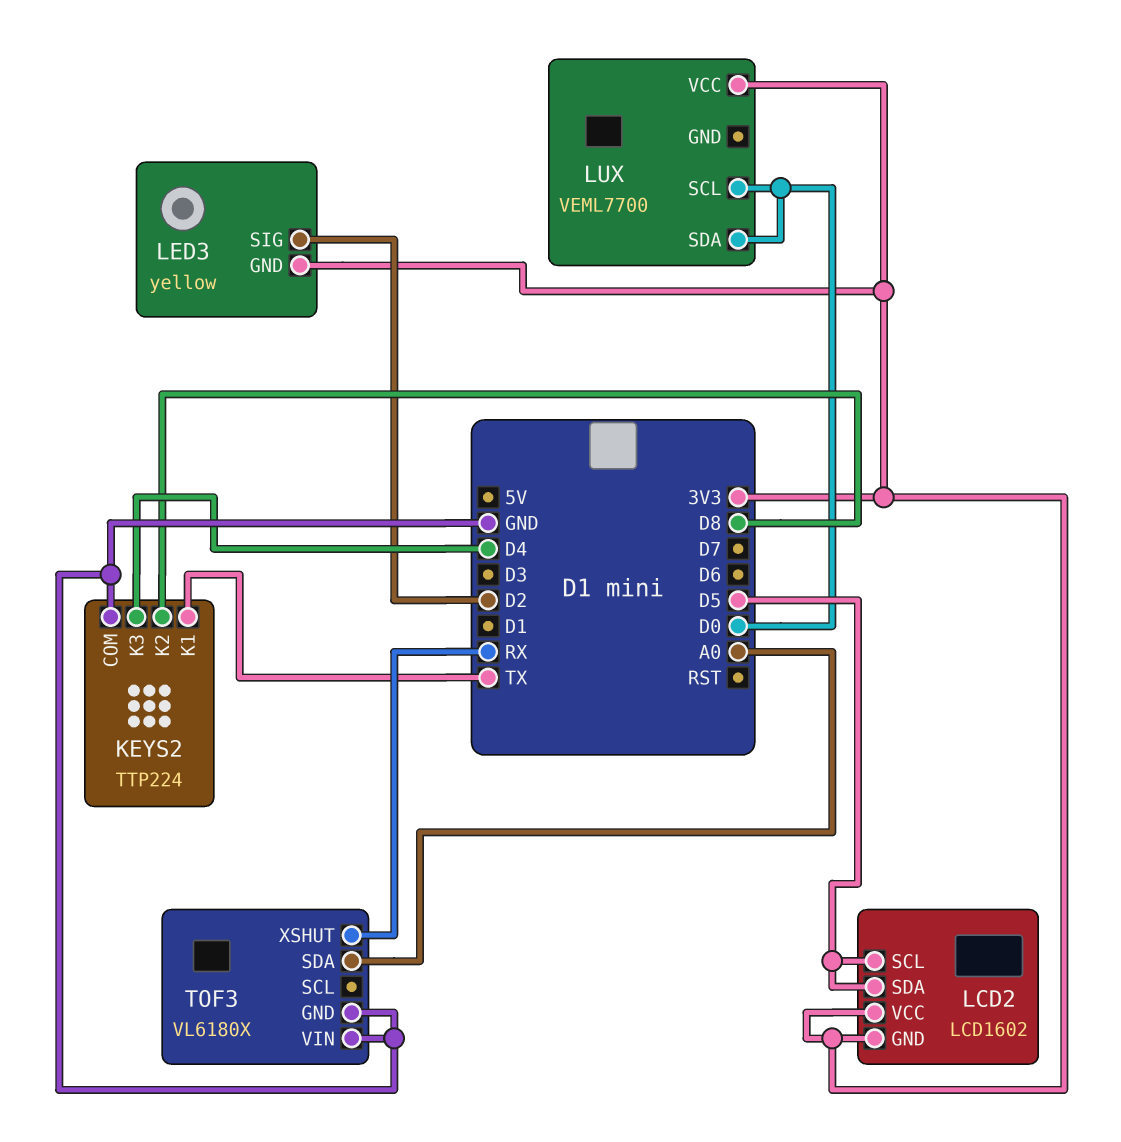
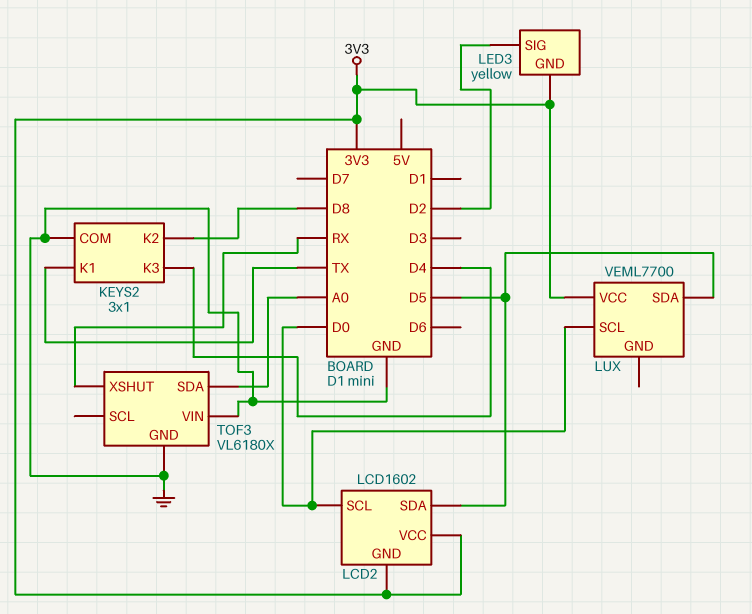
KEYS2: TTP224 -> 3x1
LCD2 pin SCL: D5 -> D0
LUX pin SDA: D0 -> D5

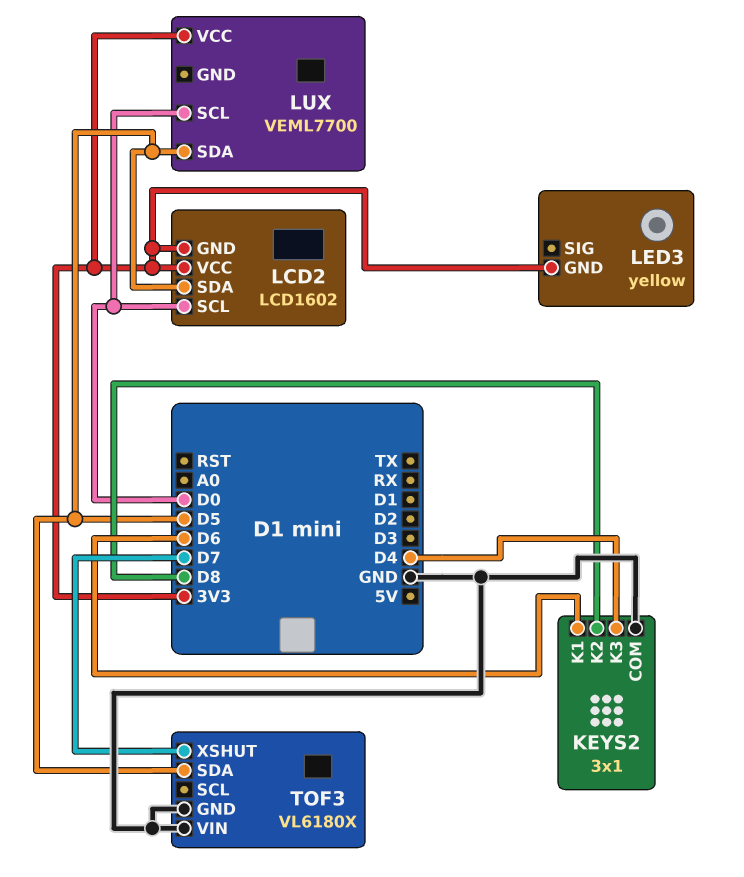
KEYS2 pin K1: TX -> D6
LED3 pin SIG: D2 -> none
TOF3 pin SDA: A0 -> D5
TOF3 pin XSHUT: RX -> D7

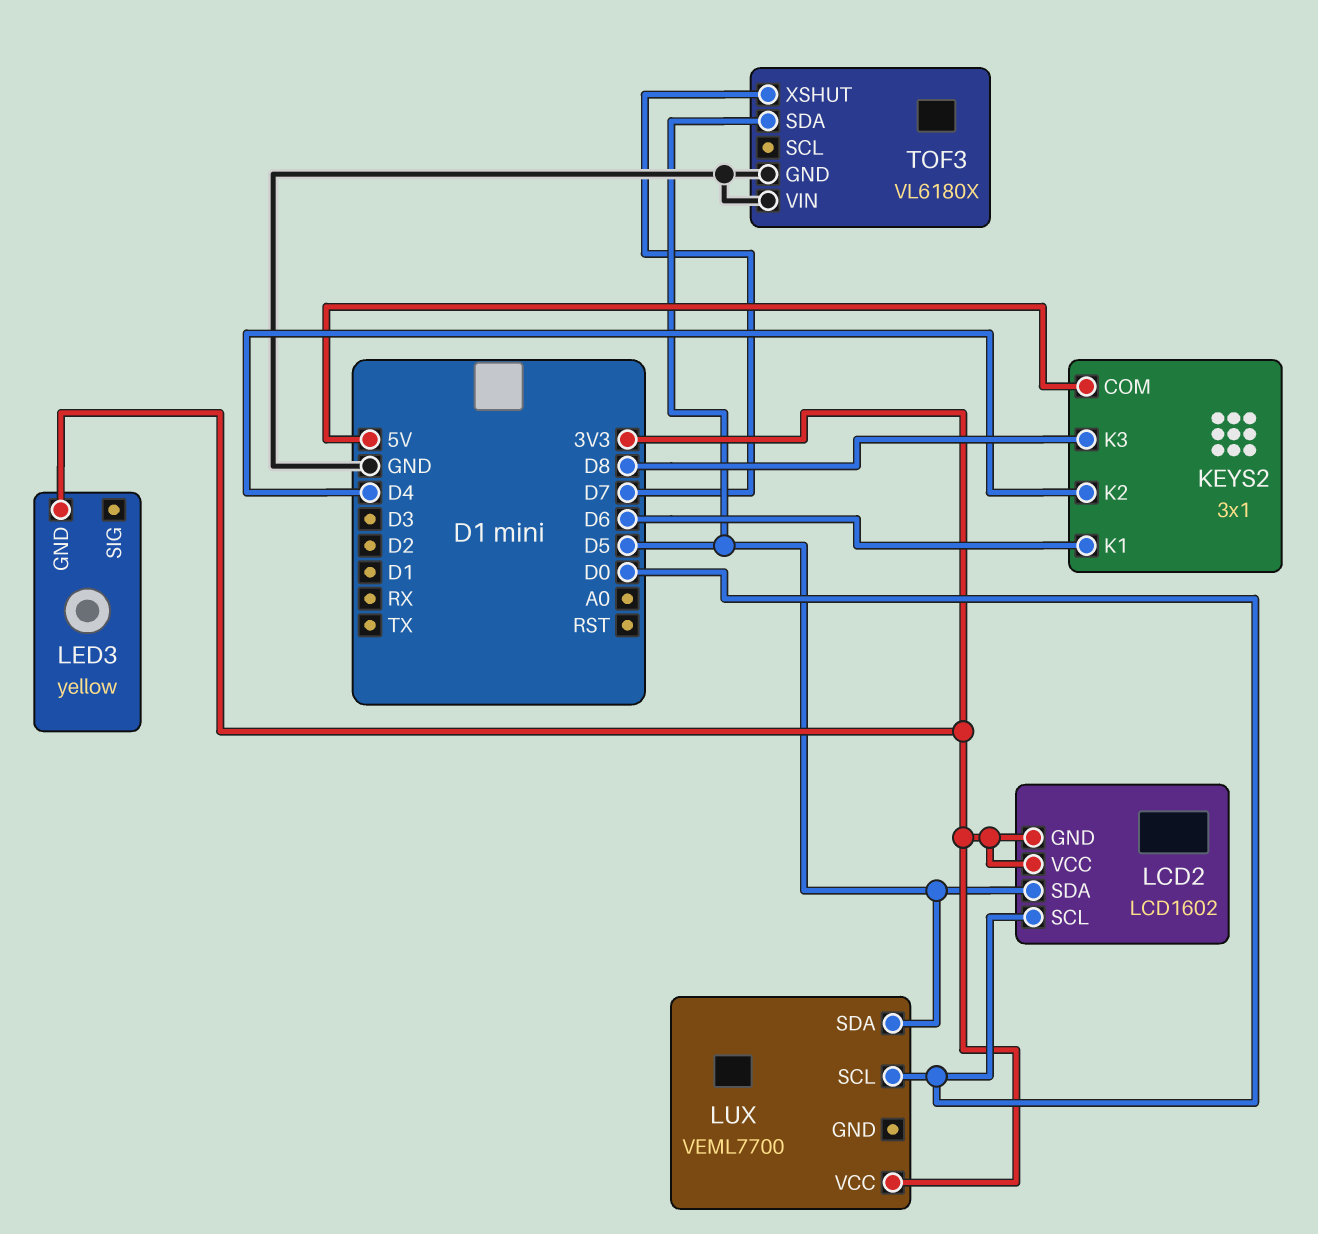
KEYS2 pin COM: GND -> 5V
KEYS2 pin K2: D8 -> D4
KEYS2 pin K3: D4 -> D8

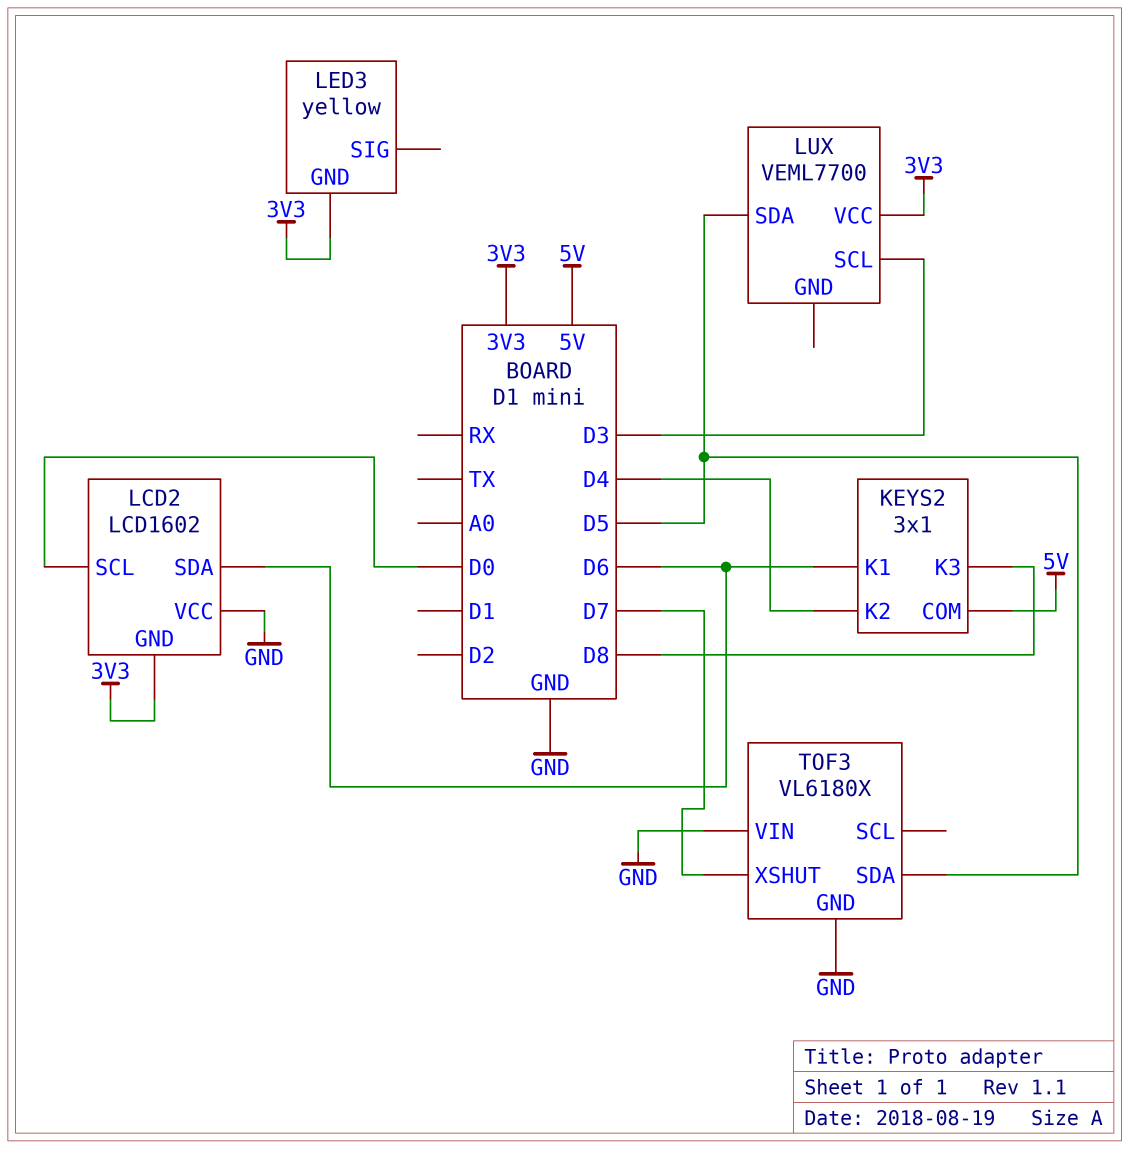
LCD2 pin SDA: D5 -> D6
LCD2 pin VCC: 3V3 -> GND
LUX pin SCL: D0 -> D3

